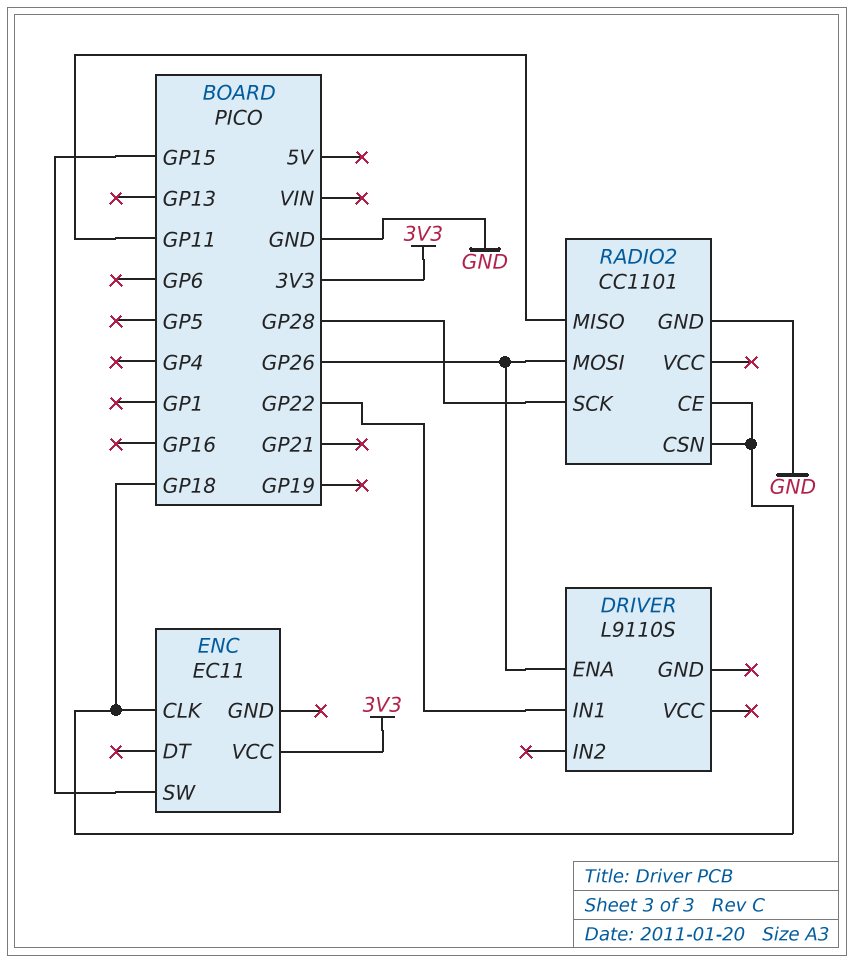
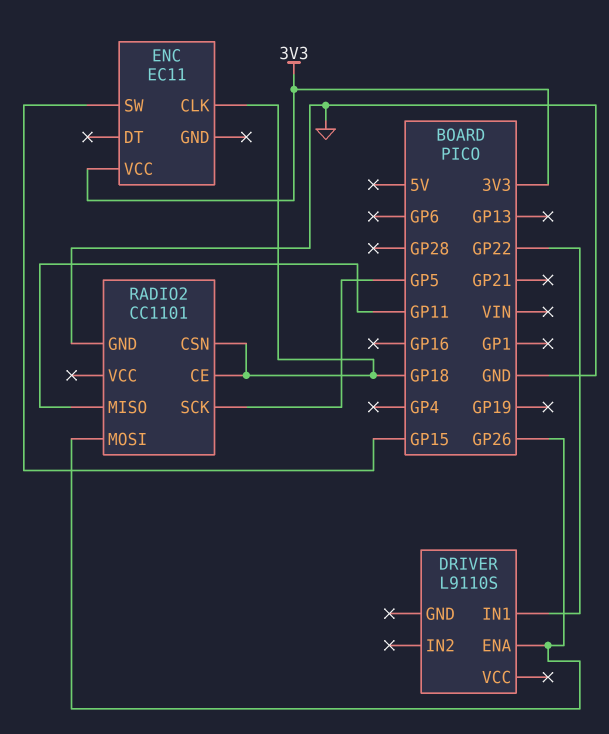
RADIO2 pin SCK: GP28 -> GP5

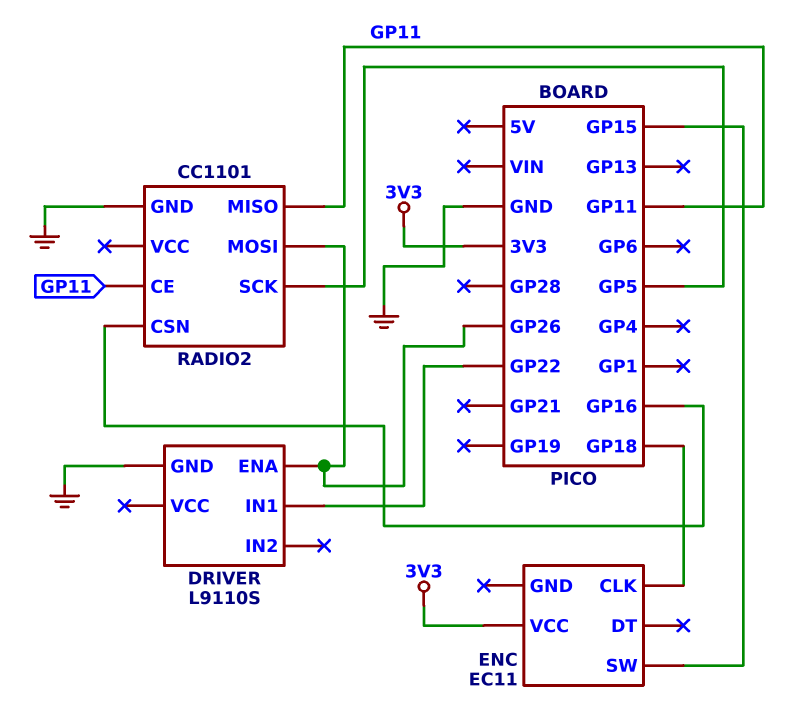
DRIVER pin GND: none -> GND
RADIO2 pin CE: GP18 -> GP11
RADIO2 pin CSN: GP18 -> GP16

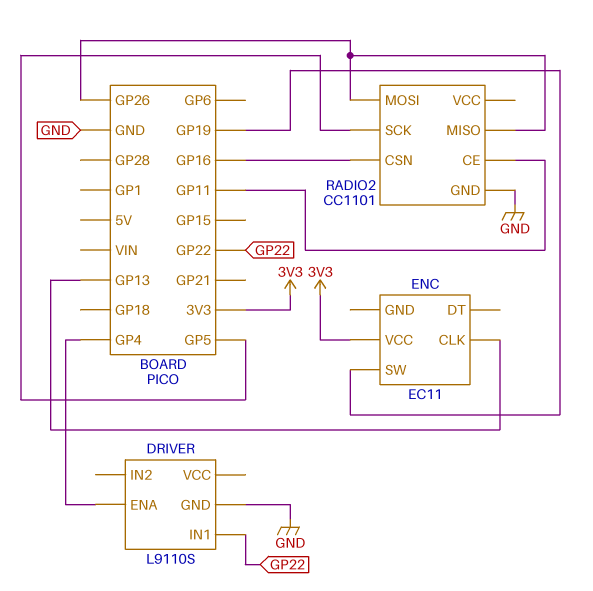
DRIVER pin ENA: GP26 -> GP4
ENC pin CLK: GP18 -> GP13
ENC pin SW: GP15 -> GP19
RADIO2 pin MISO: GP11 -> GP26

